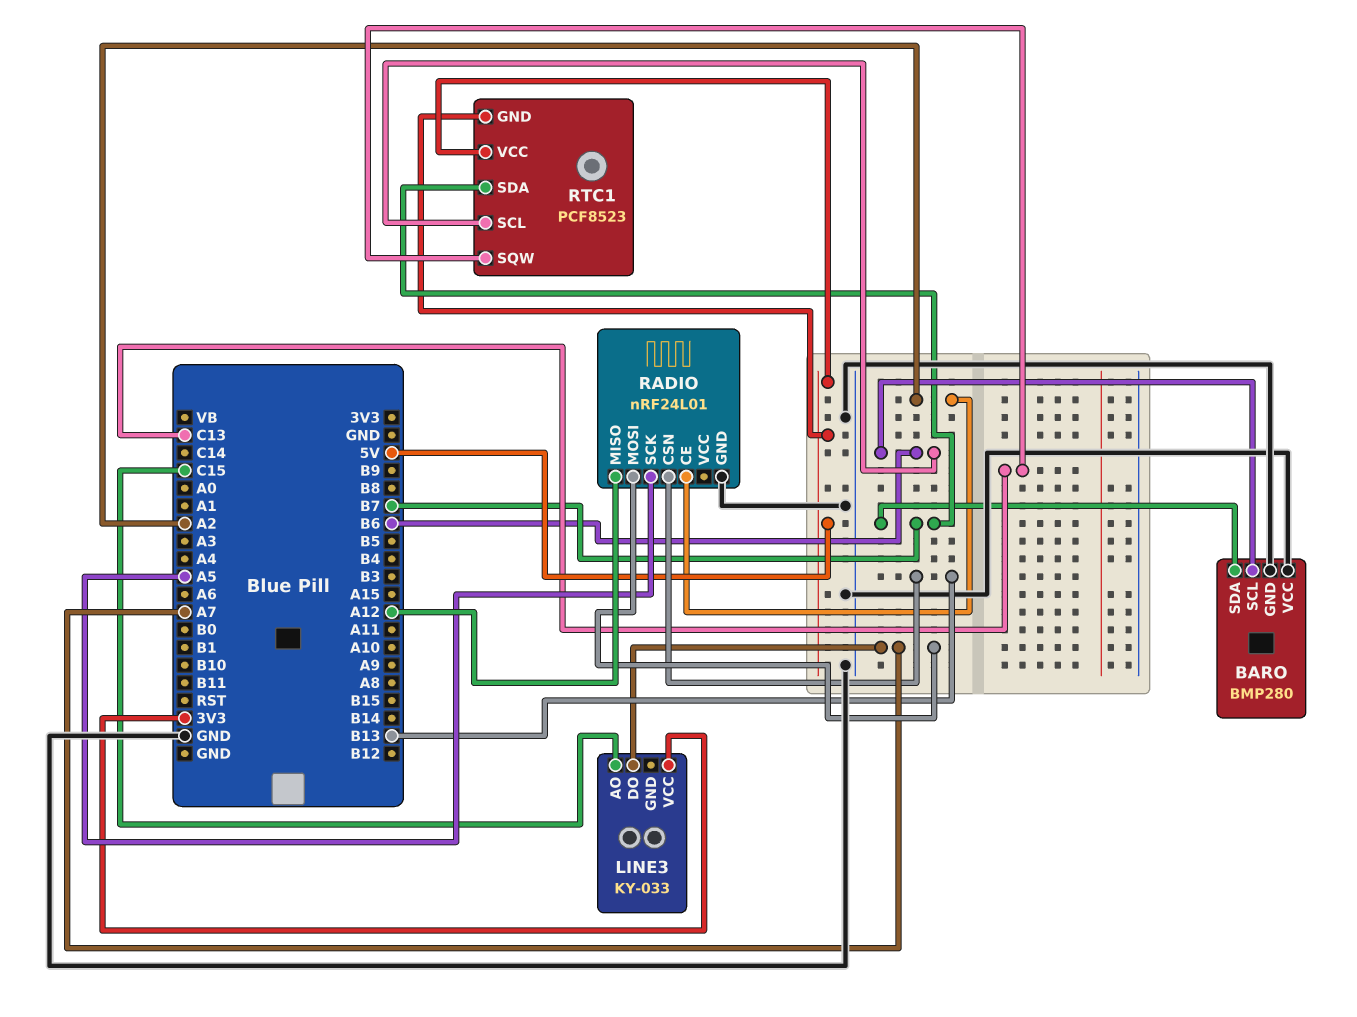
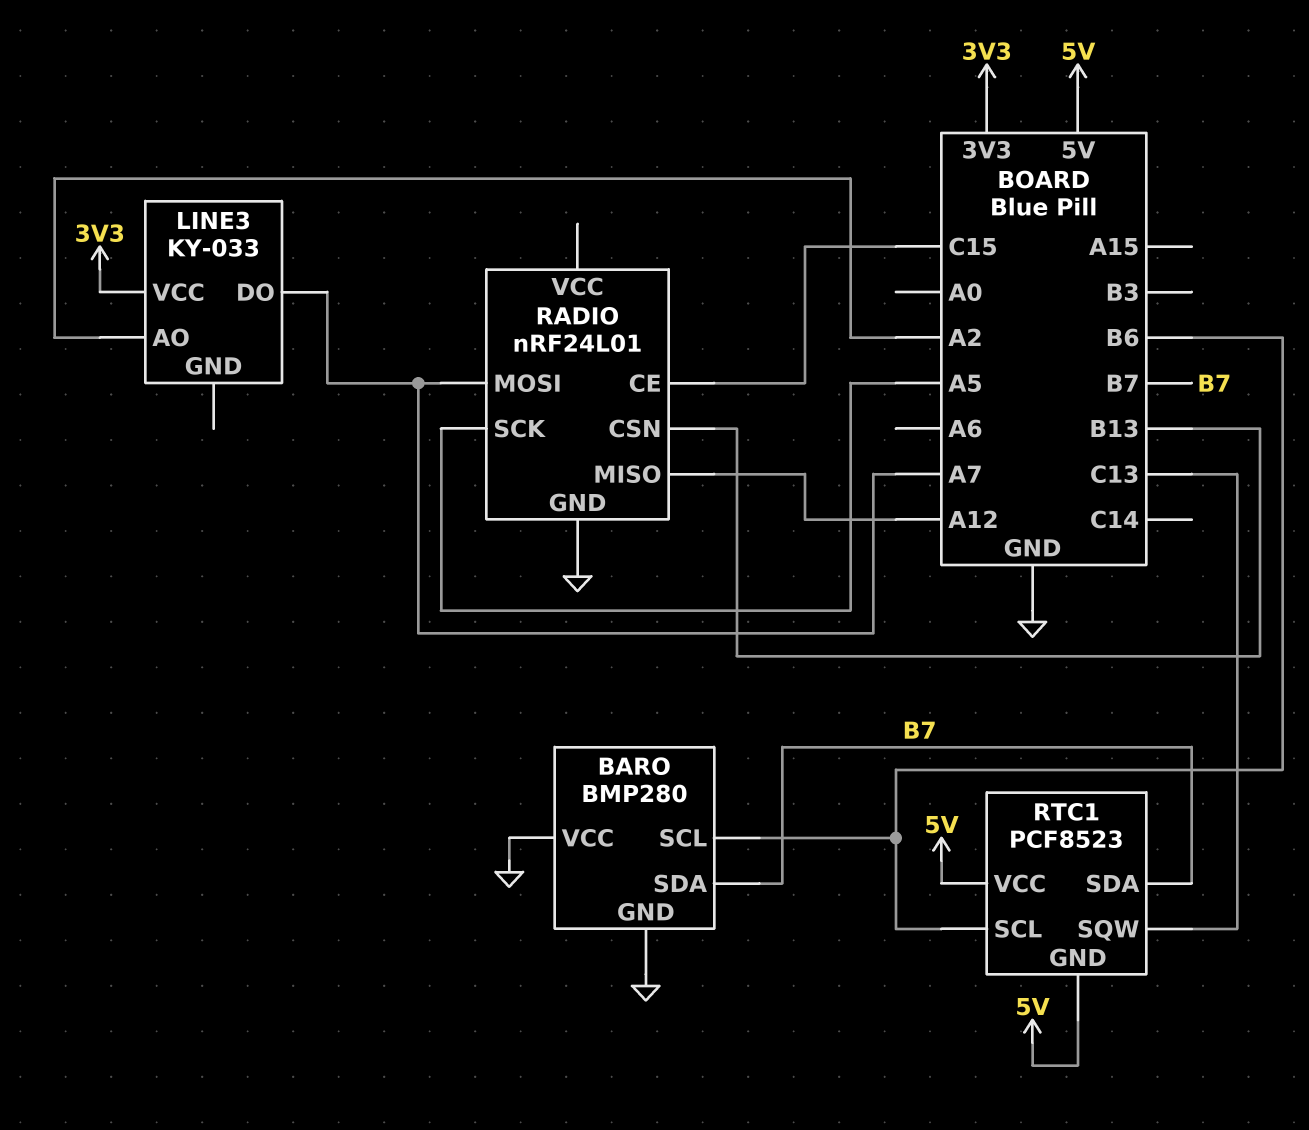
LINE3 pin AO: C15 -> A2
RADIO pin CE: A2 -> C15

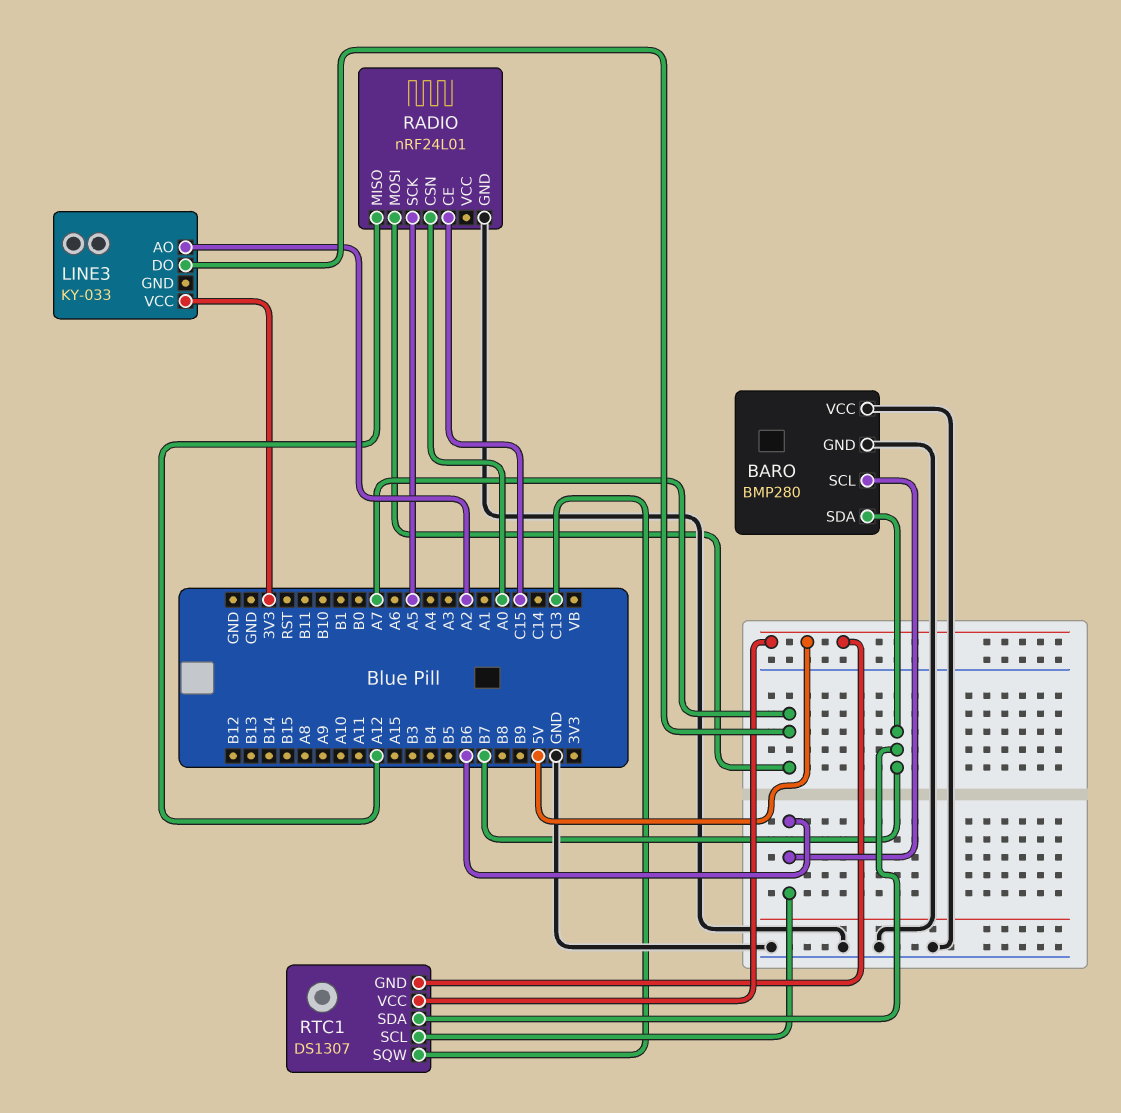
RADIO pin CSN: B13 -> A0
RTC1: PCF8523 -> DS1307

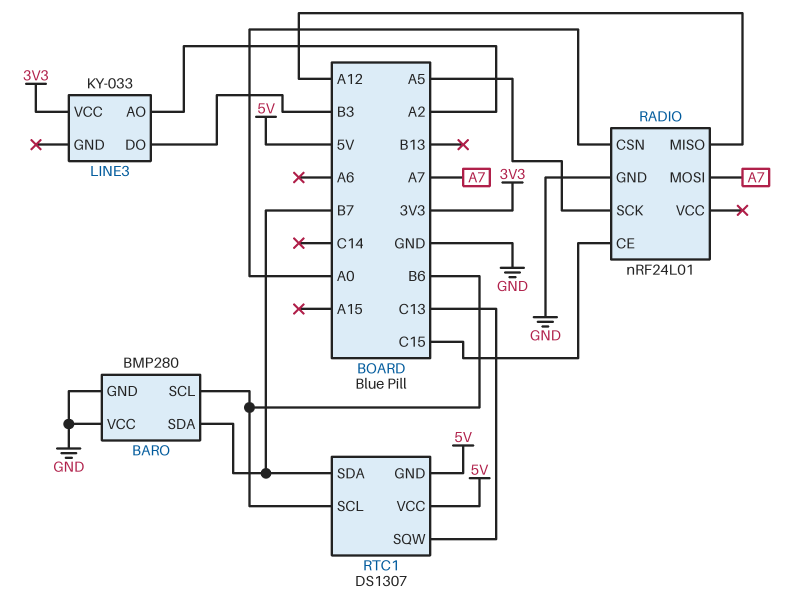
LINE3 pin DO: A7 -> B3

